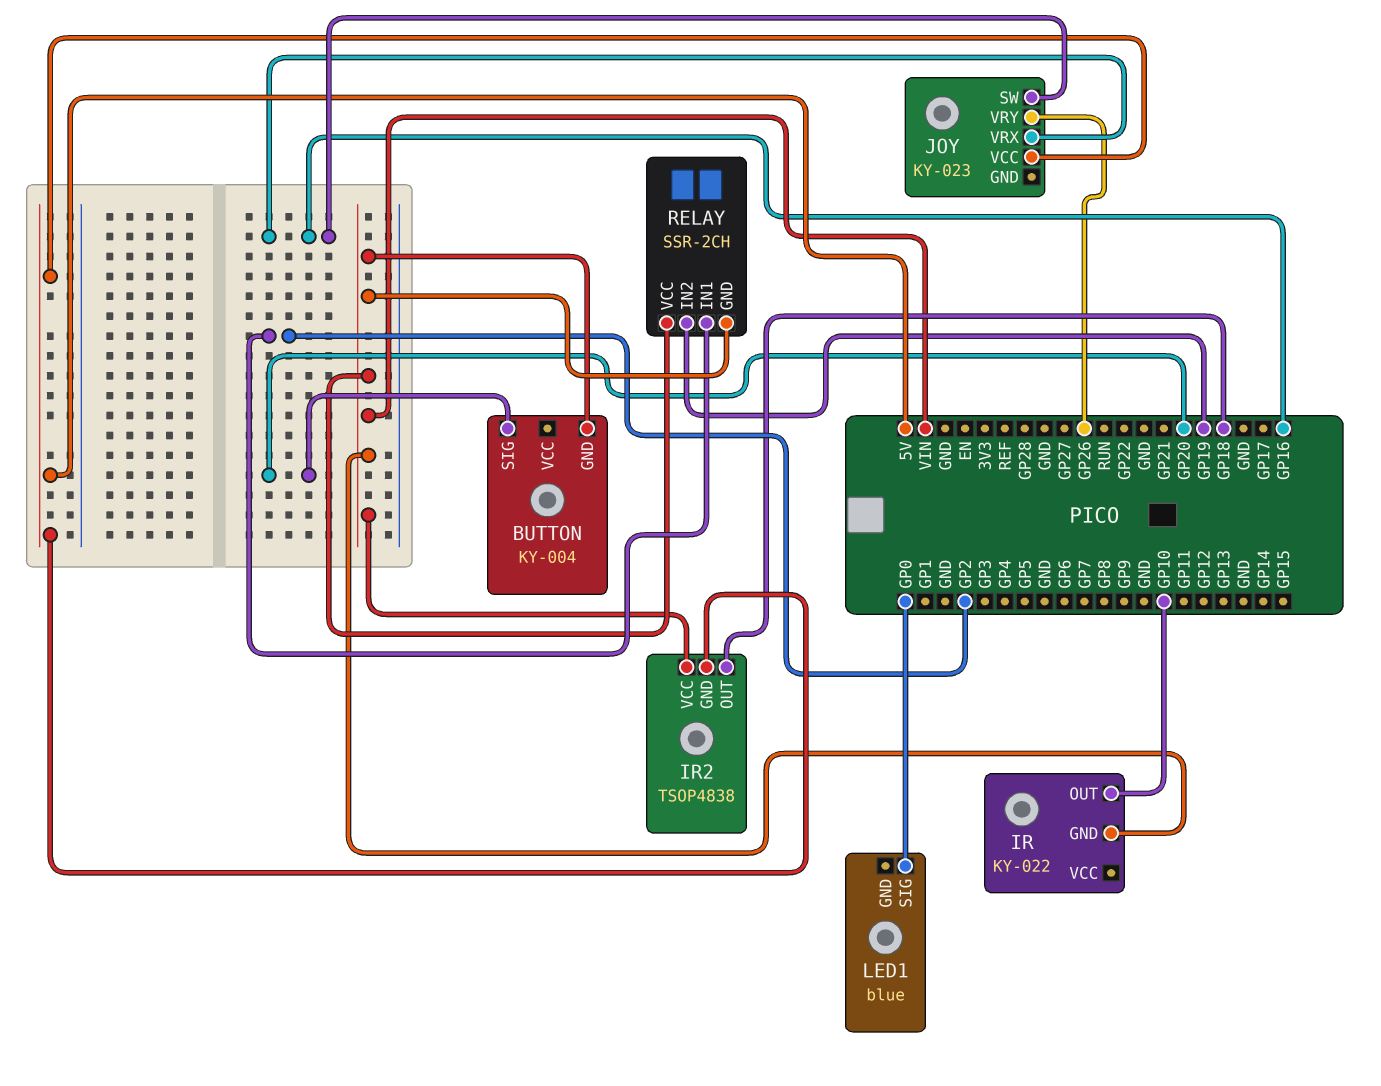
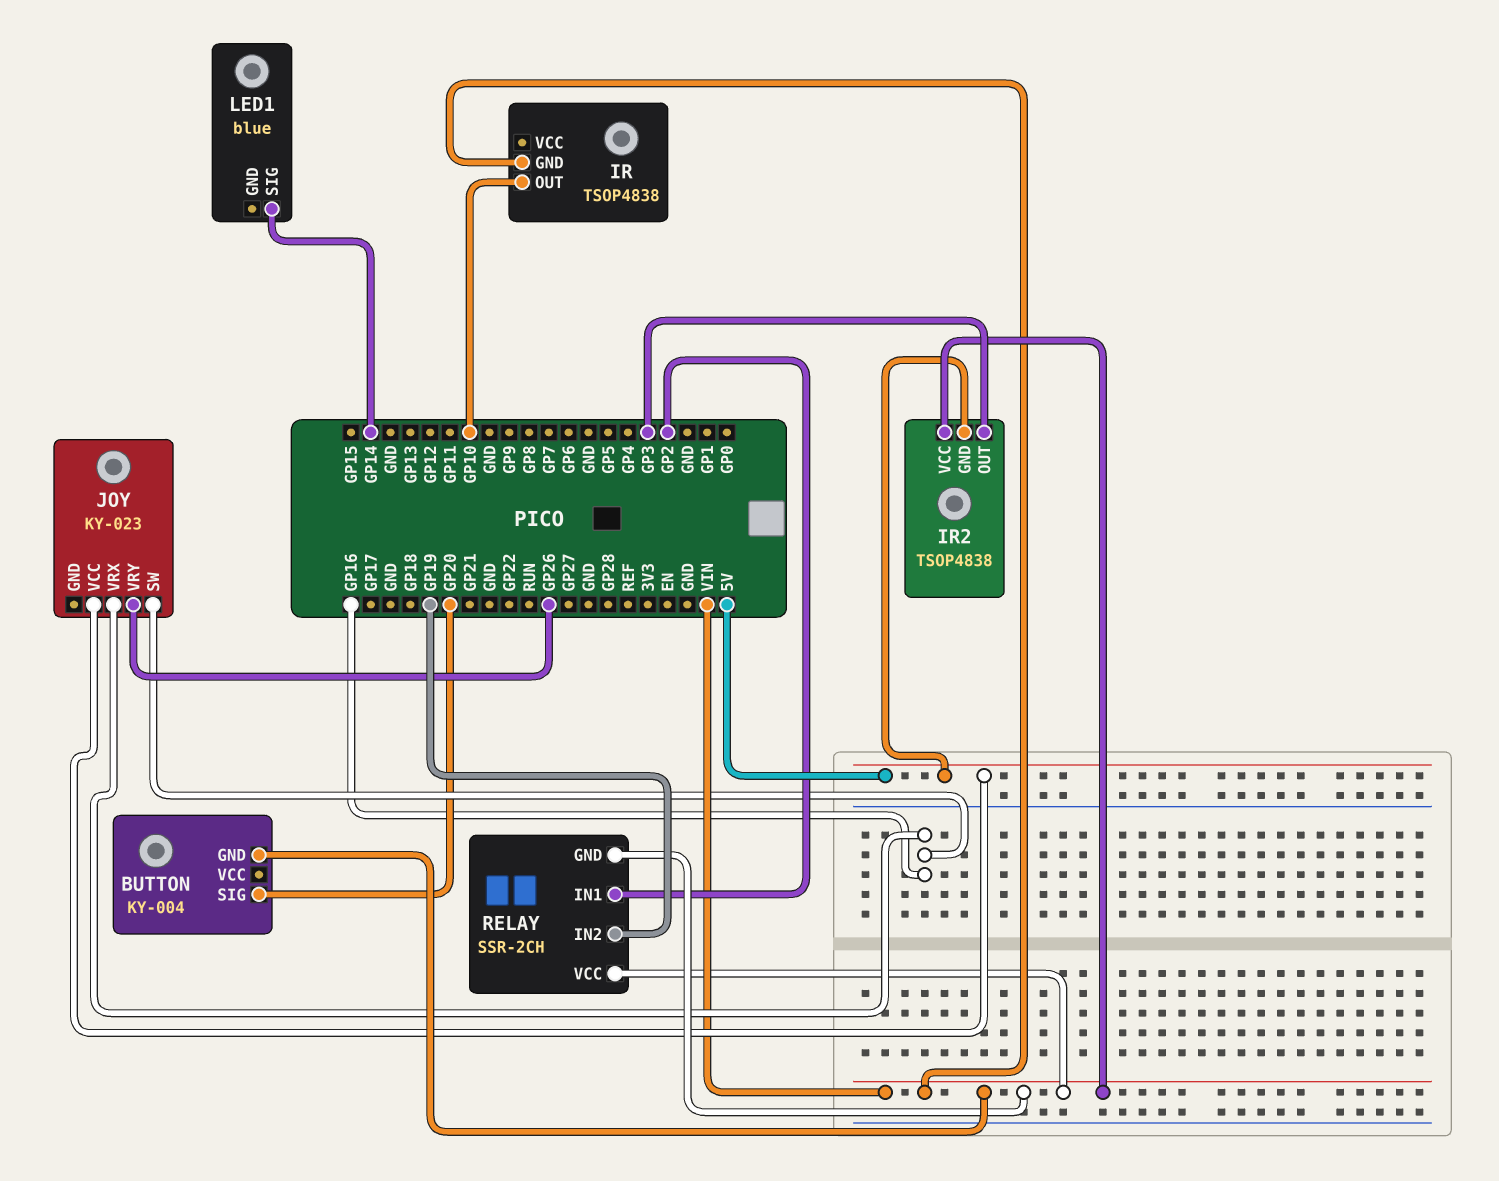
IR: KY-022 -> TSOP4838
IR2 pin OUT: GP18 -> GP3
LED1 pin SIG: GP0 -> GP14

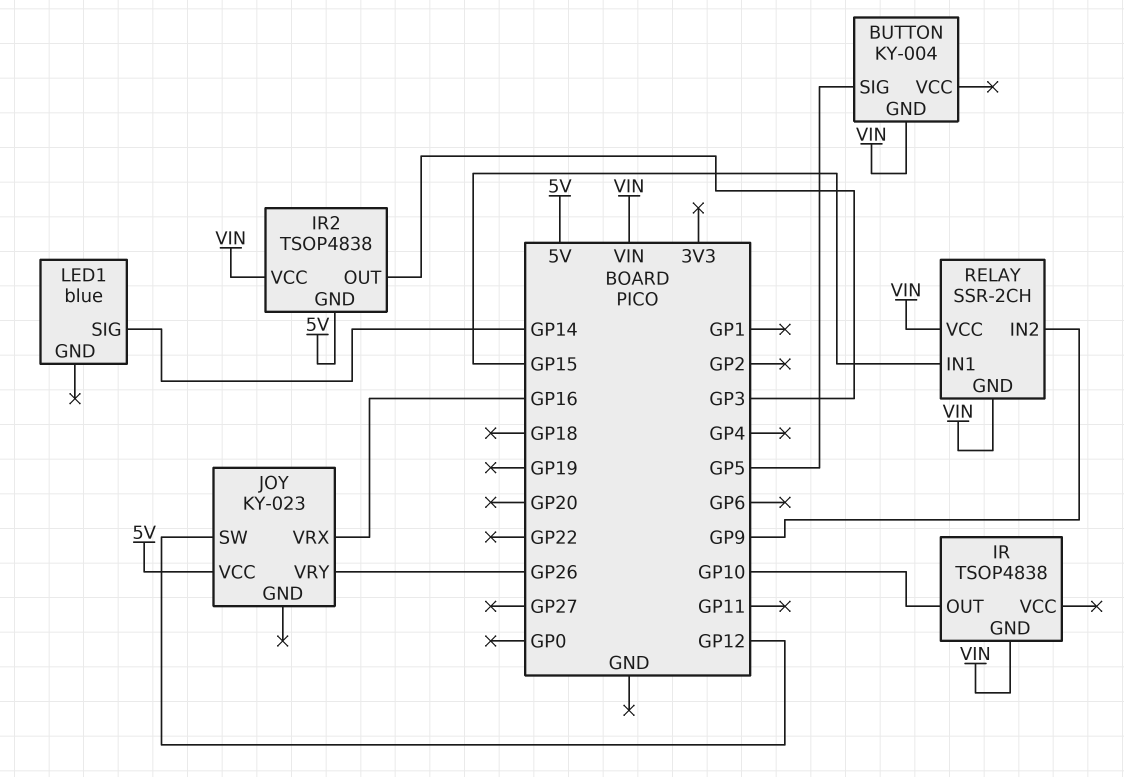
BUTTON pin SIG: GP20 -> GP5
JOY pin SW: GP16 -> GP12
RELAY pin IN1: GP2 -> GP15
RELAY pin IN2: GP19 -> GP9

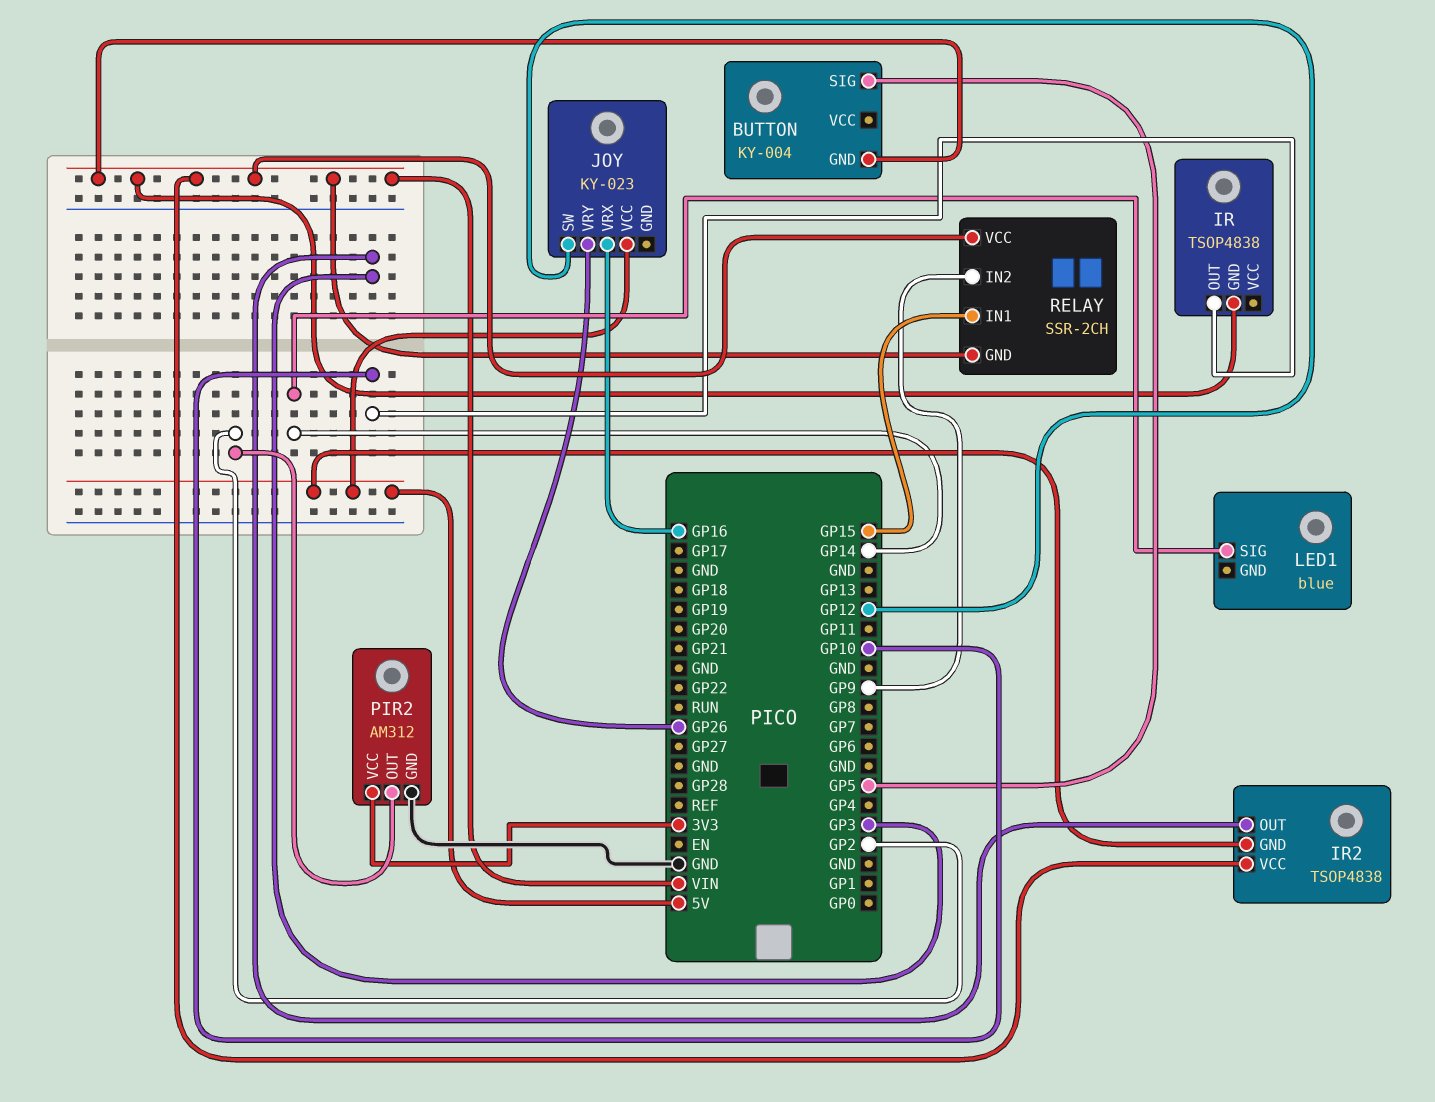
PIR2: none -> AM312
PIR2 pin GND: none -> GND
PIR2 pin OUT: none -> GP2
PIR2 pin VCC: none -> 3V3

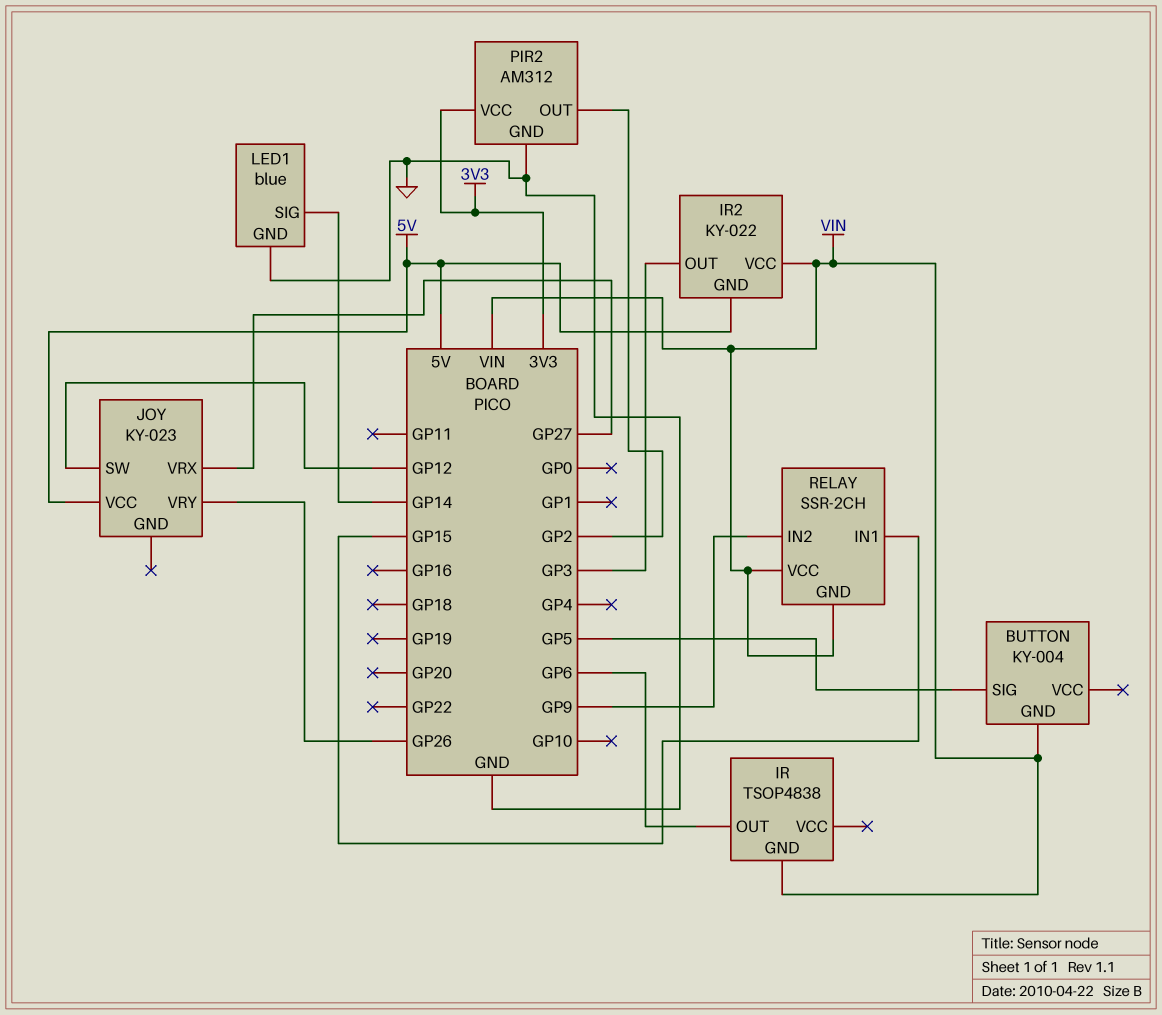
IR pin OUT: GP10 -> GP6
IR2: TSOP4838 -> KY-022
JOY pin VRX: GP16 -> GP27
LED1 pin GND: none -> GND

